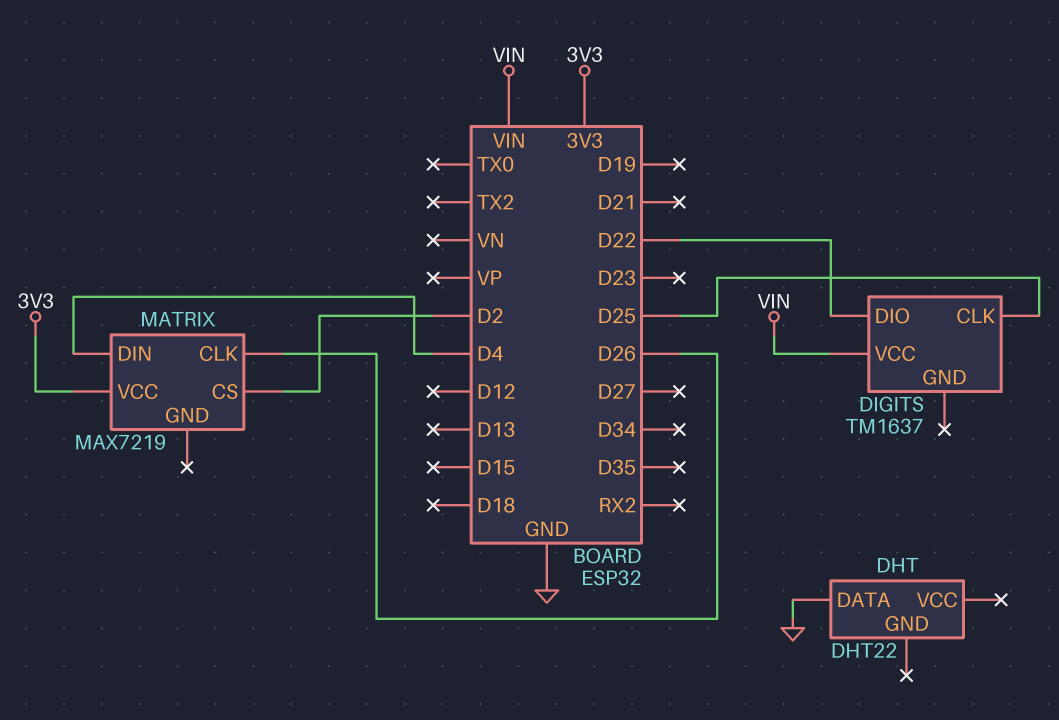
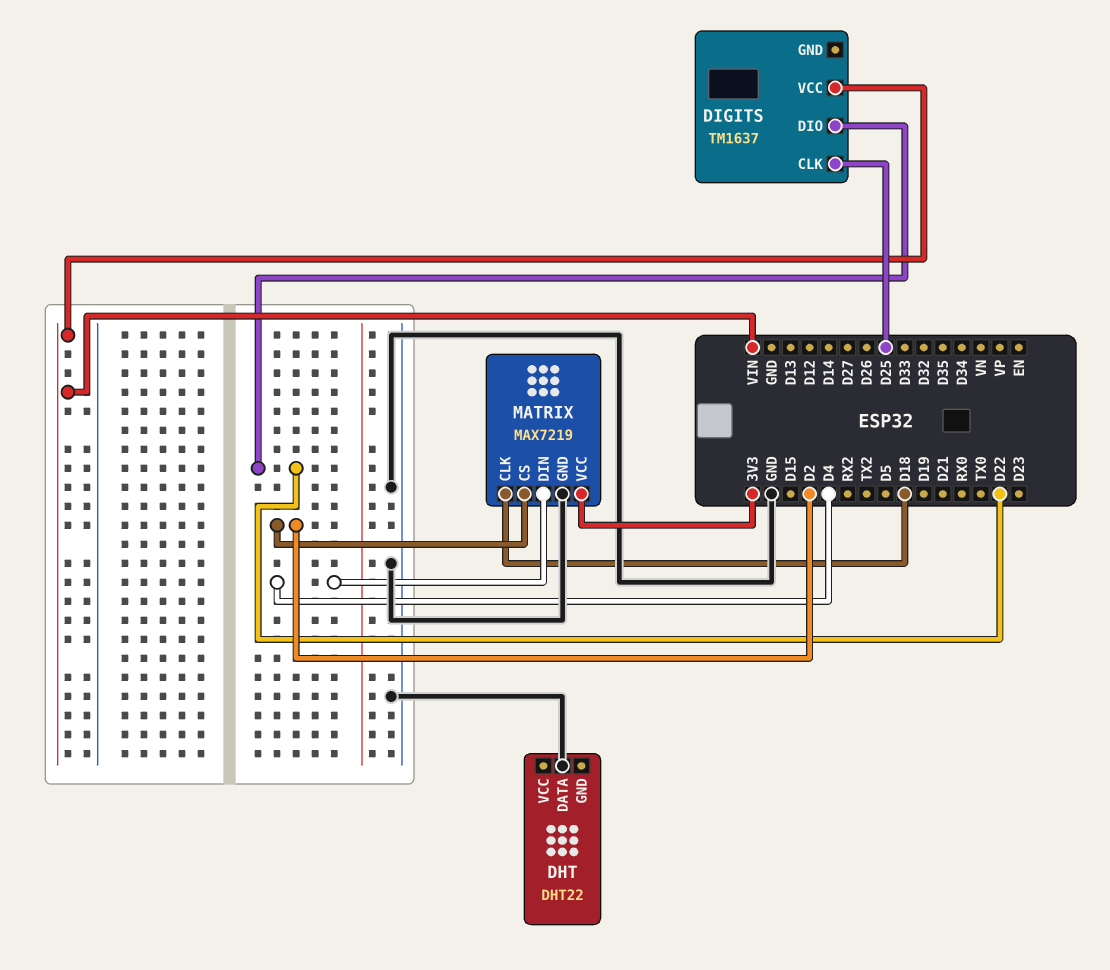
MATRIX pin CLK: D26 -> D18
MATRIX pin GND: none -> GND

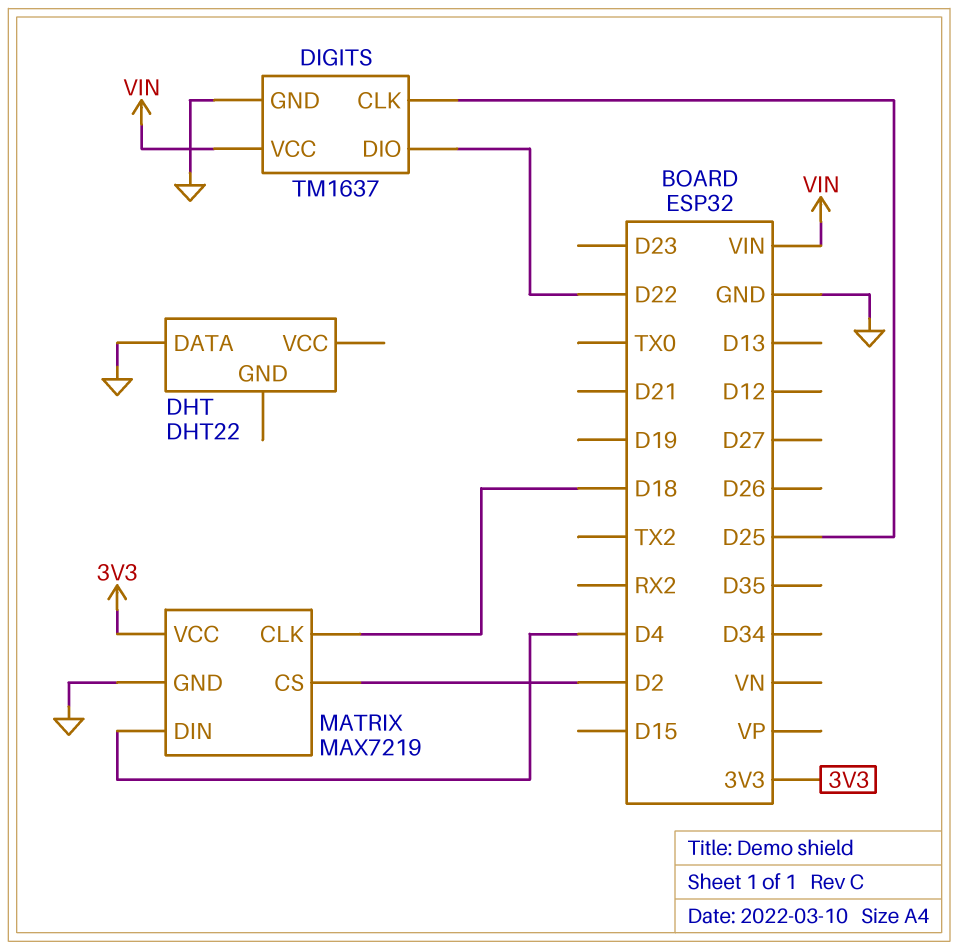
DIGITS pin GND: none -> GND

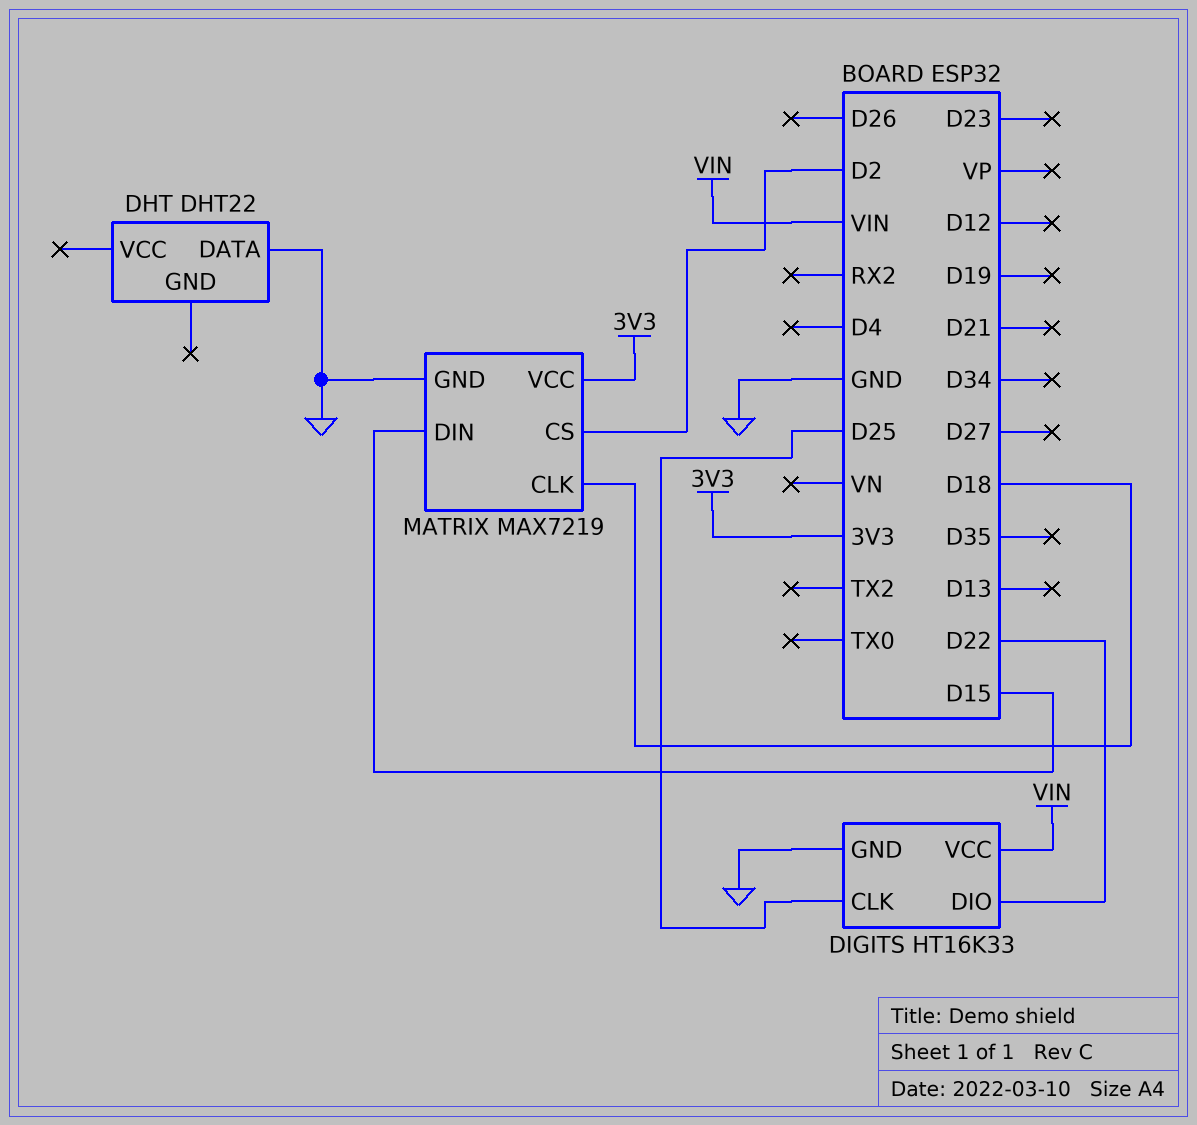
DIGITS: TM1637 -> HT16K33
MATRIX pin DIN: D4 -> D15

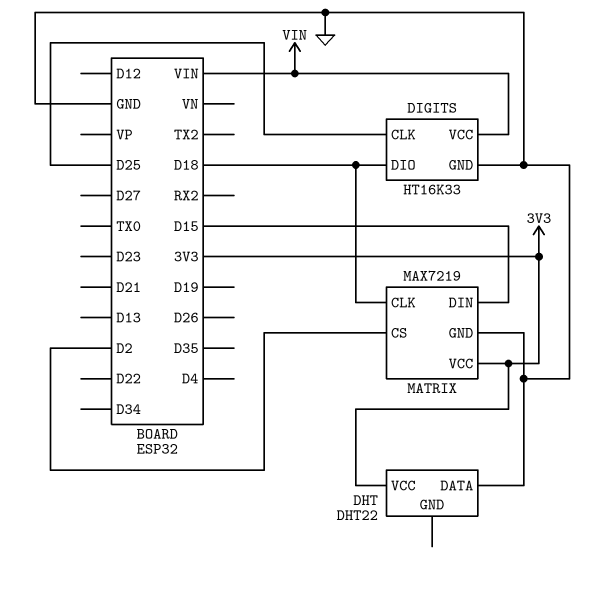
DHT pin VCC: none -> 3V3
DIGITS pin DIO: D22 -> D18

